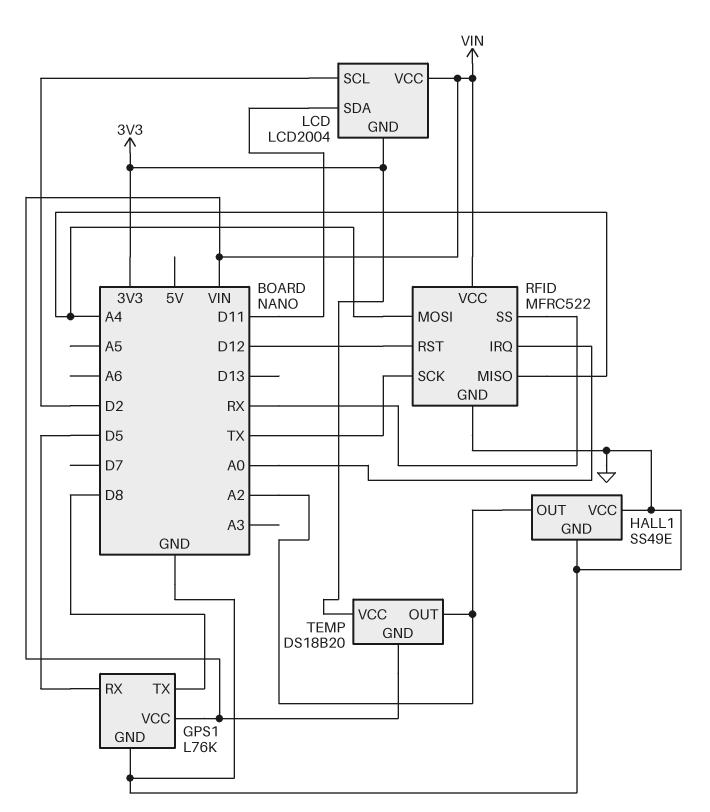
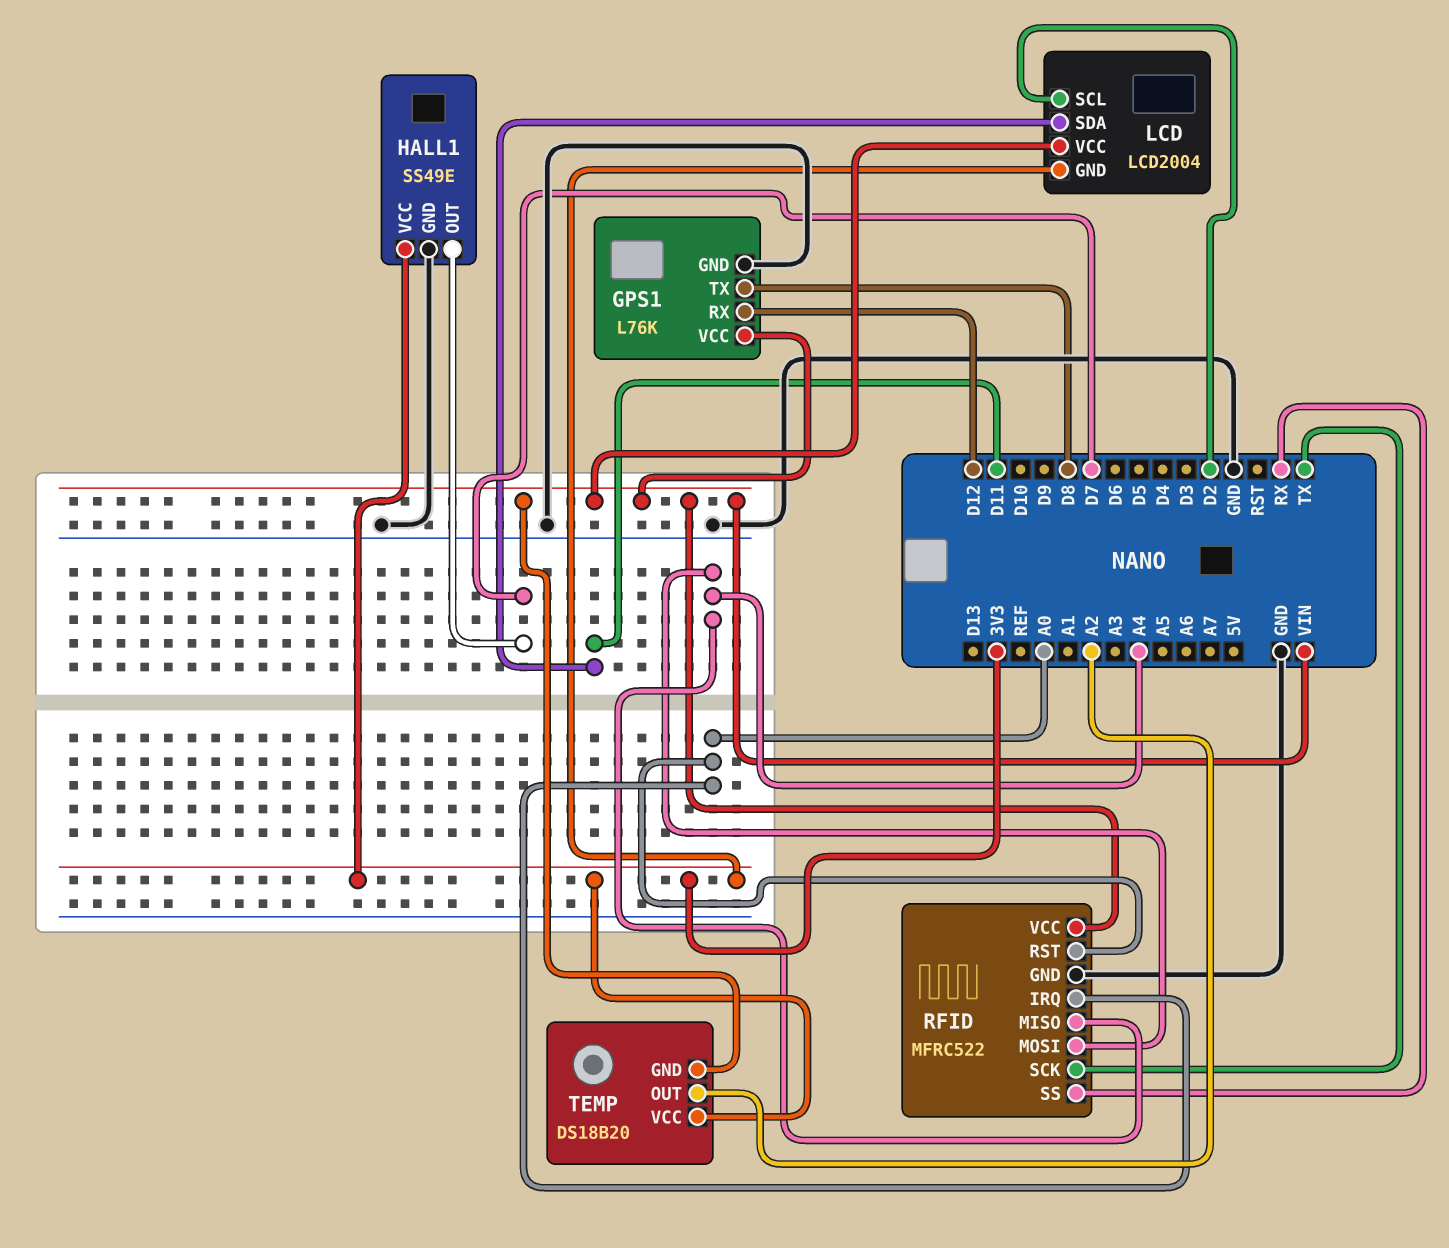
GPS1 pin RX: D5 -> D12
HALL1 pin OUT: A2 -> D7
HALL1 pin VCC: GND -> 3V3
RFID pin RST: D12 -> A0

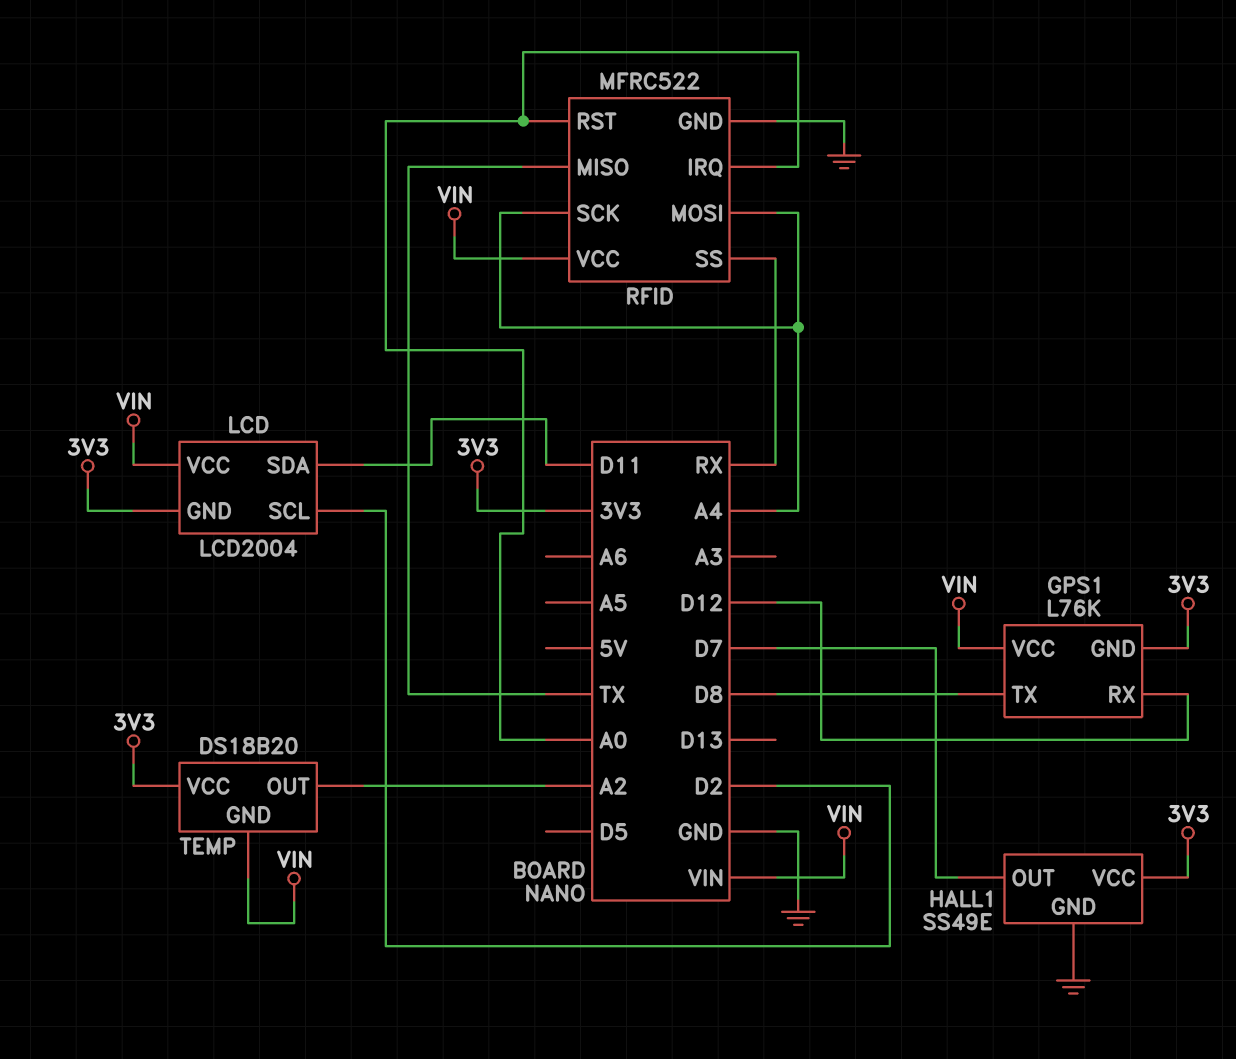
GPS1 pin GND: GND -> 3V3
RFID pin MISO: A4 -> TX
RFID pin SCK: TX -> A4

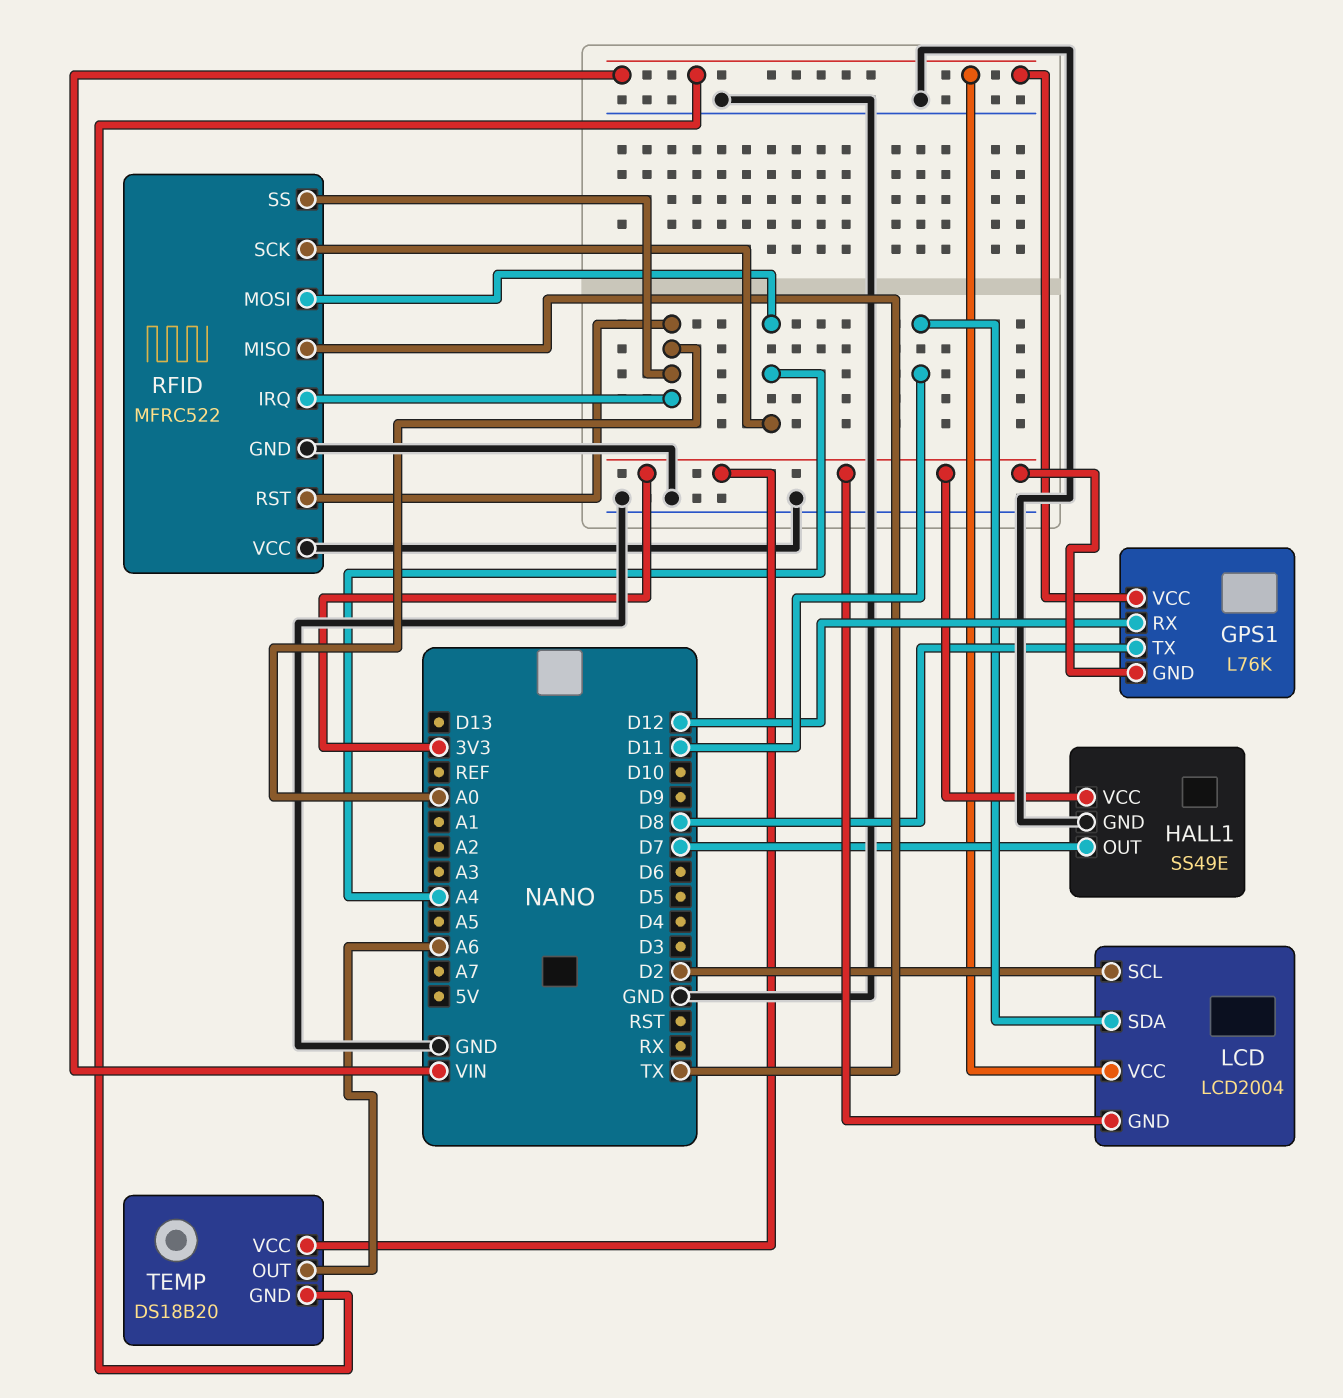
RFID pin SS: RX -> A0
RFID pin VCC: VIN -> GND
TEMP pin OUT: A2 -> A6

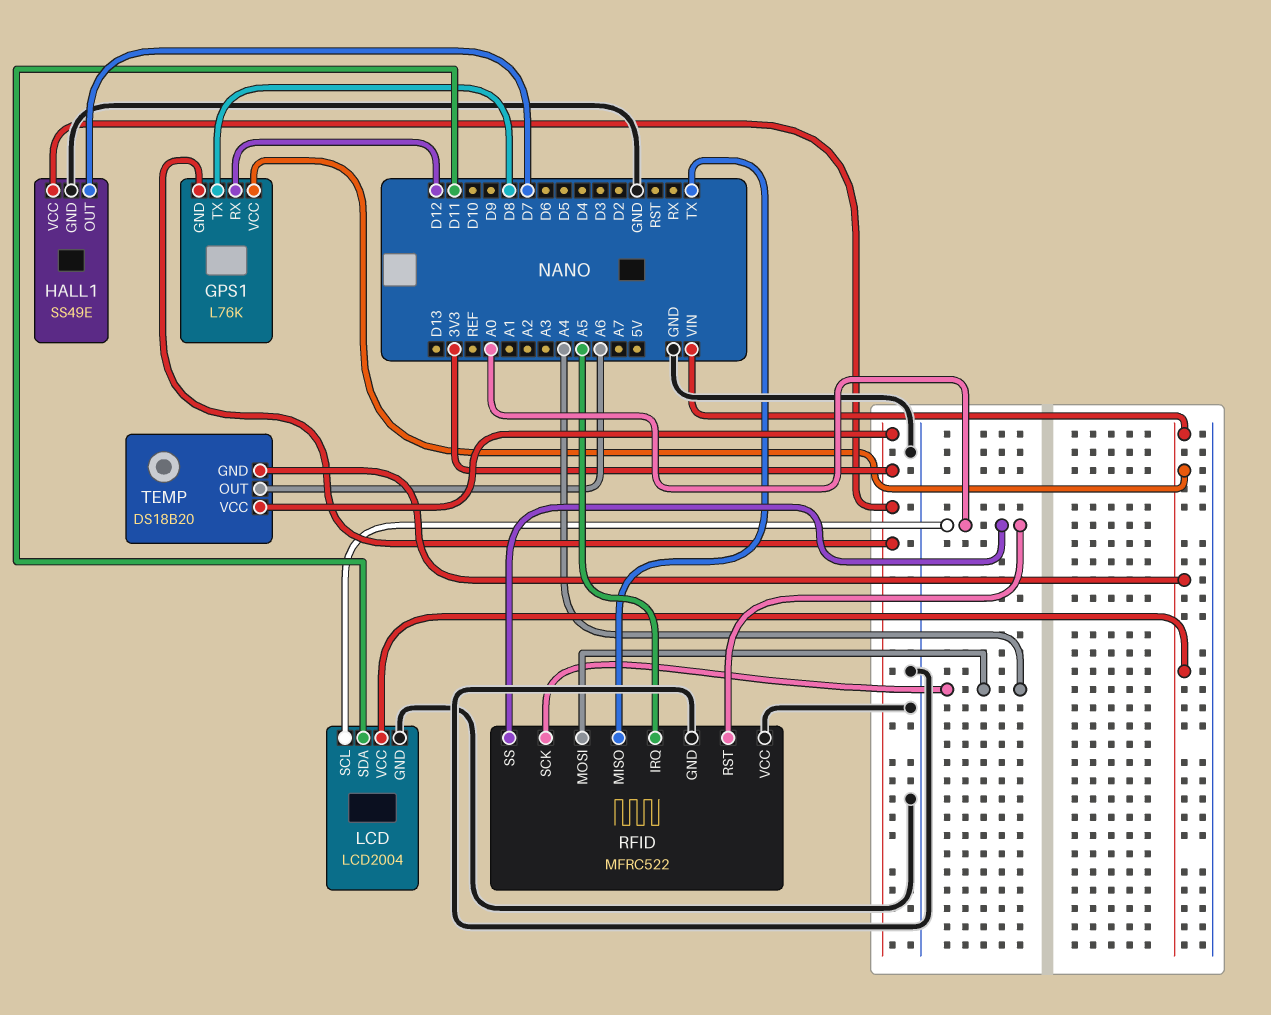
LCD pin GND: 3V3 -> GND
LCD pin SCL: D2 -> A0
RFID pin IRQ: A0 -> A5

